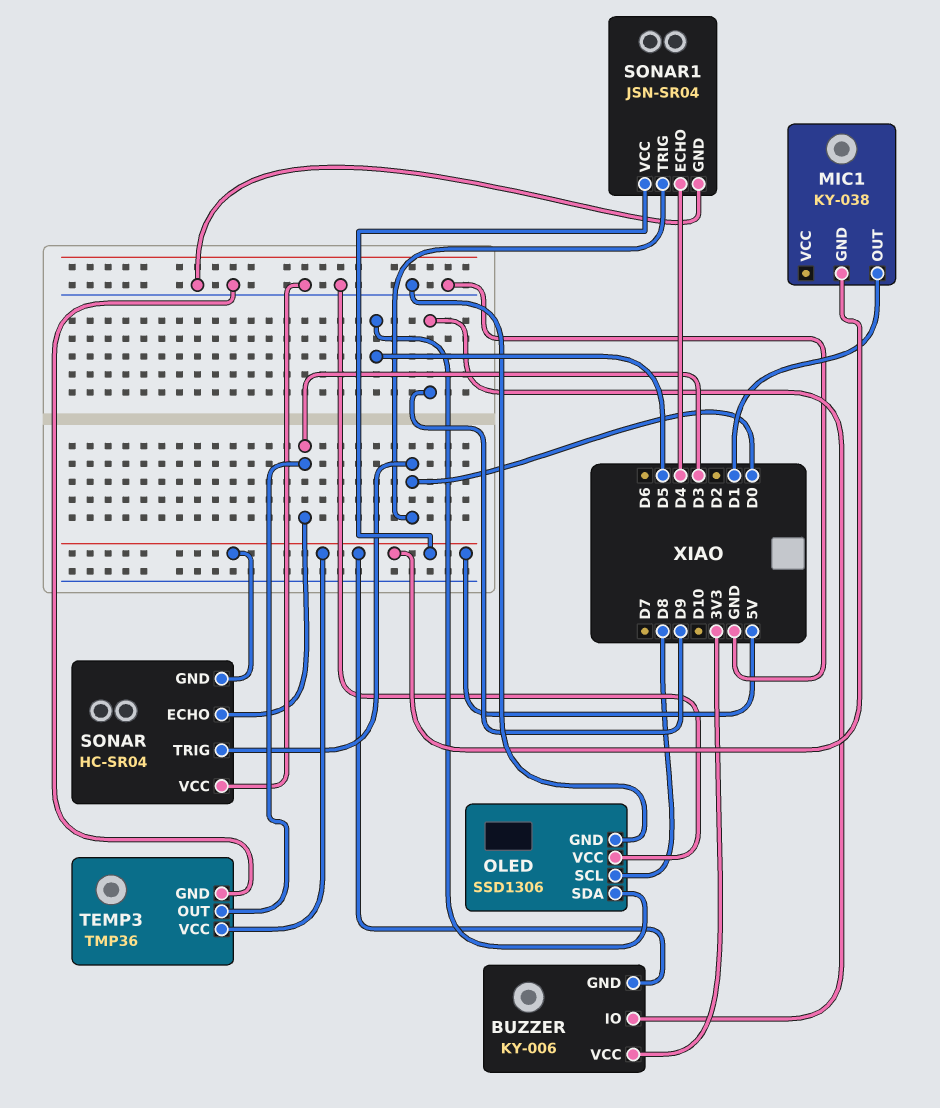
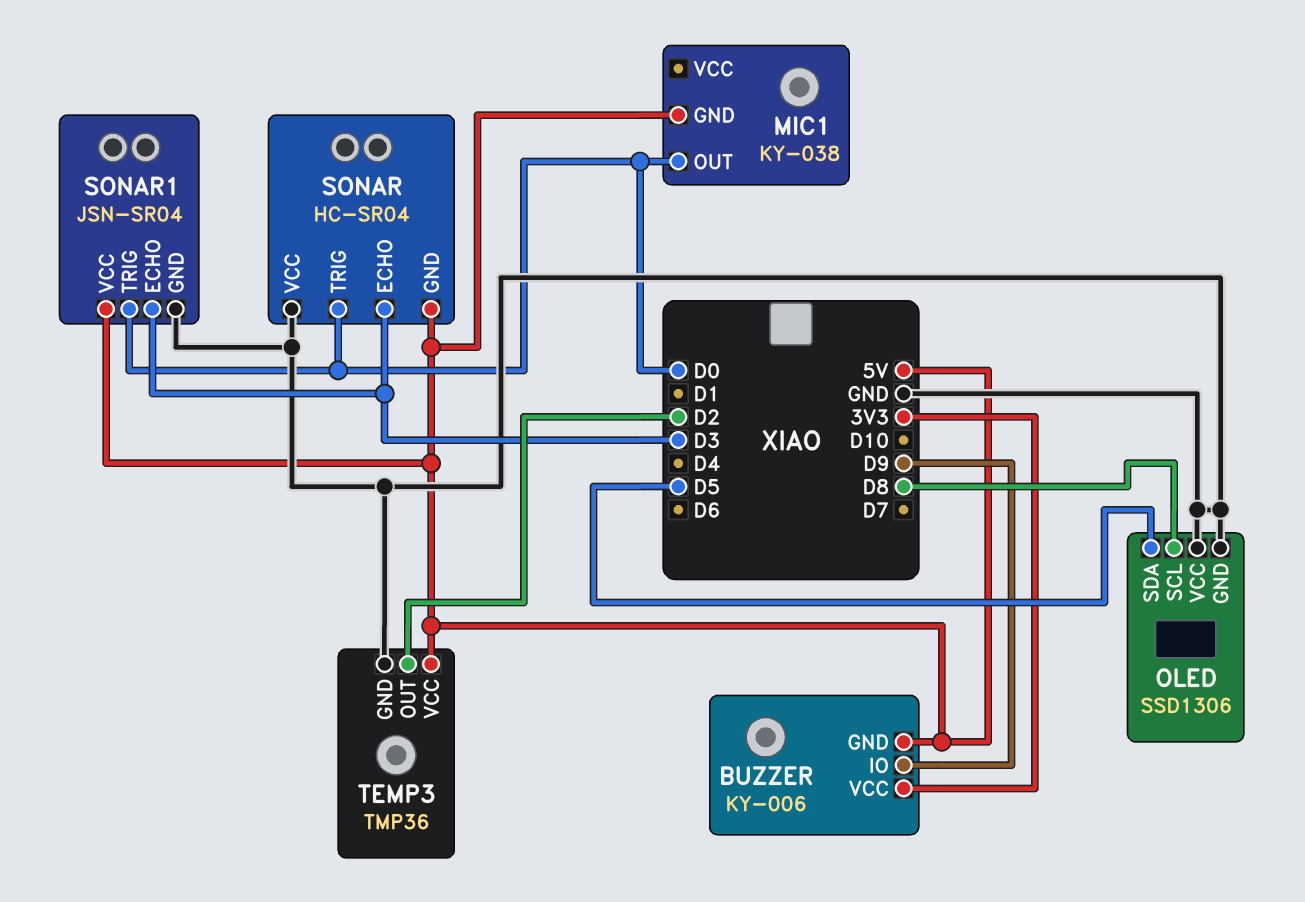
MIC1 pin OUT: D1 -> D0
SONAR1 pin ECHO: D4 -> D3
TEMP3 pin OUT: D3 -> D2

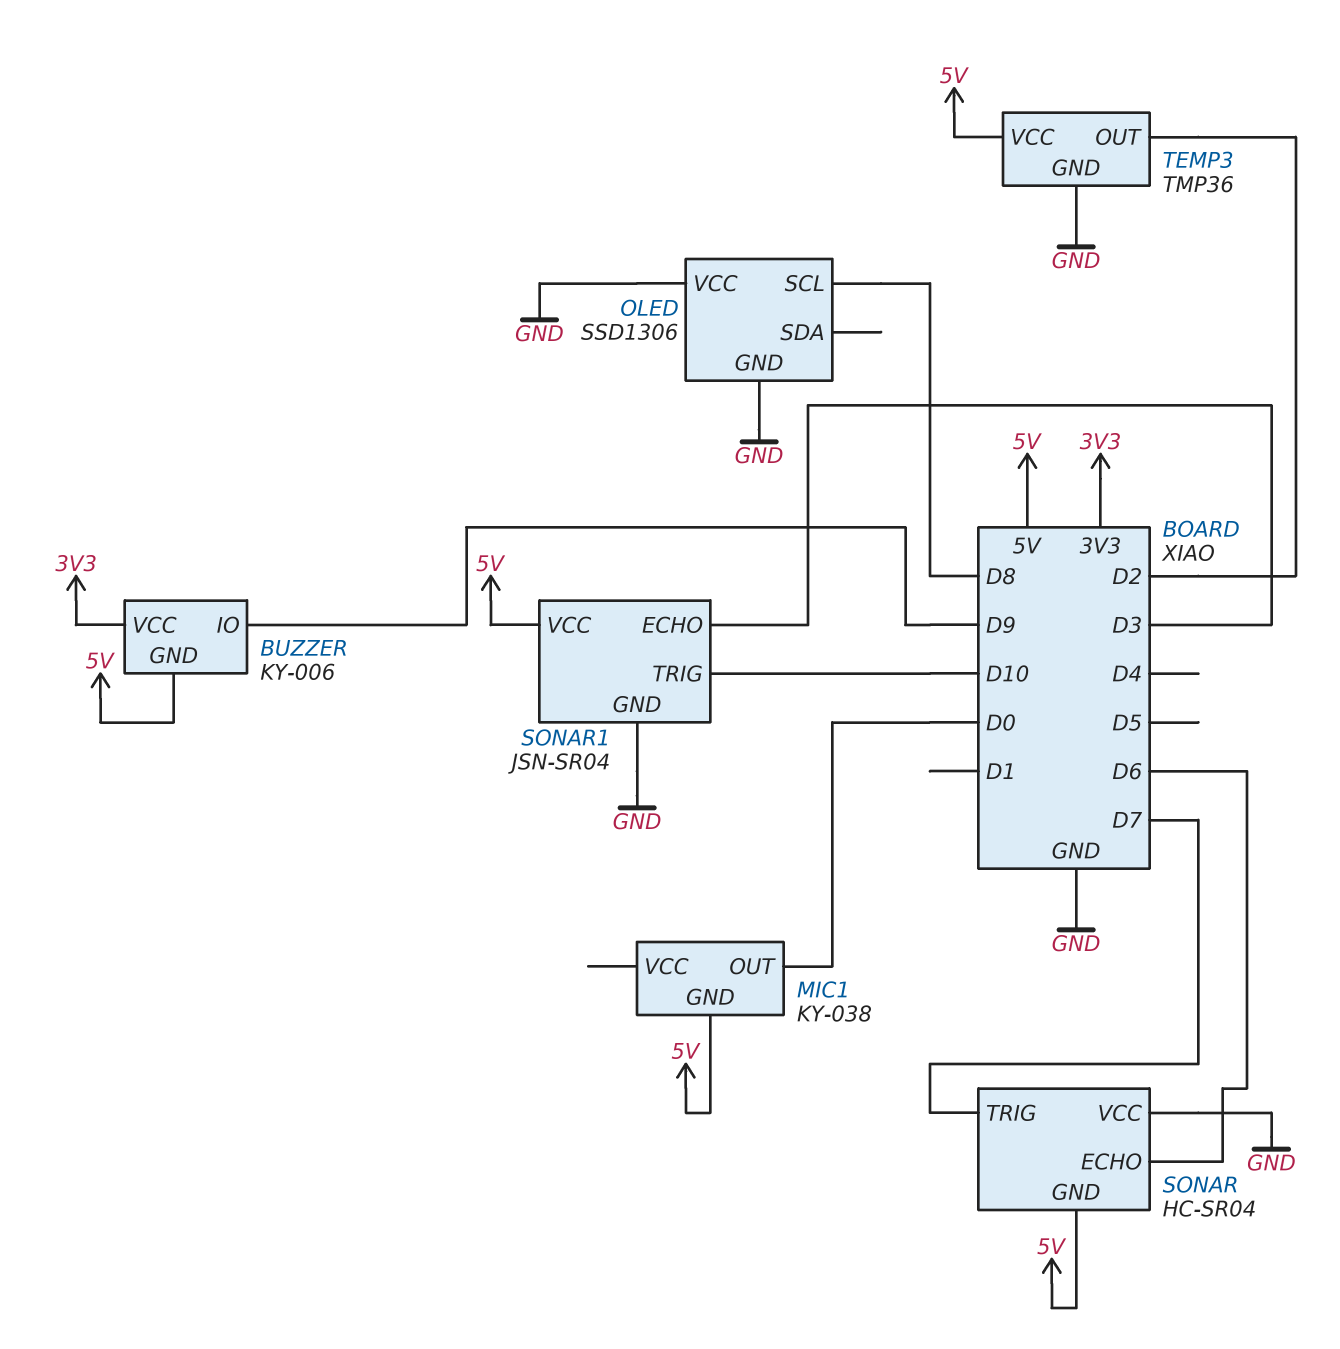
OLED pin SDA: D5 -> none
SONAR pin ECHO: D3 -> D6
SONAR pin TRIG: D0 -> D7
SONAR1 pin TRIG: D0 -> D10

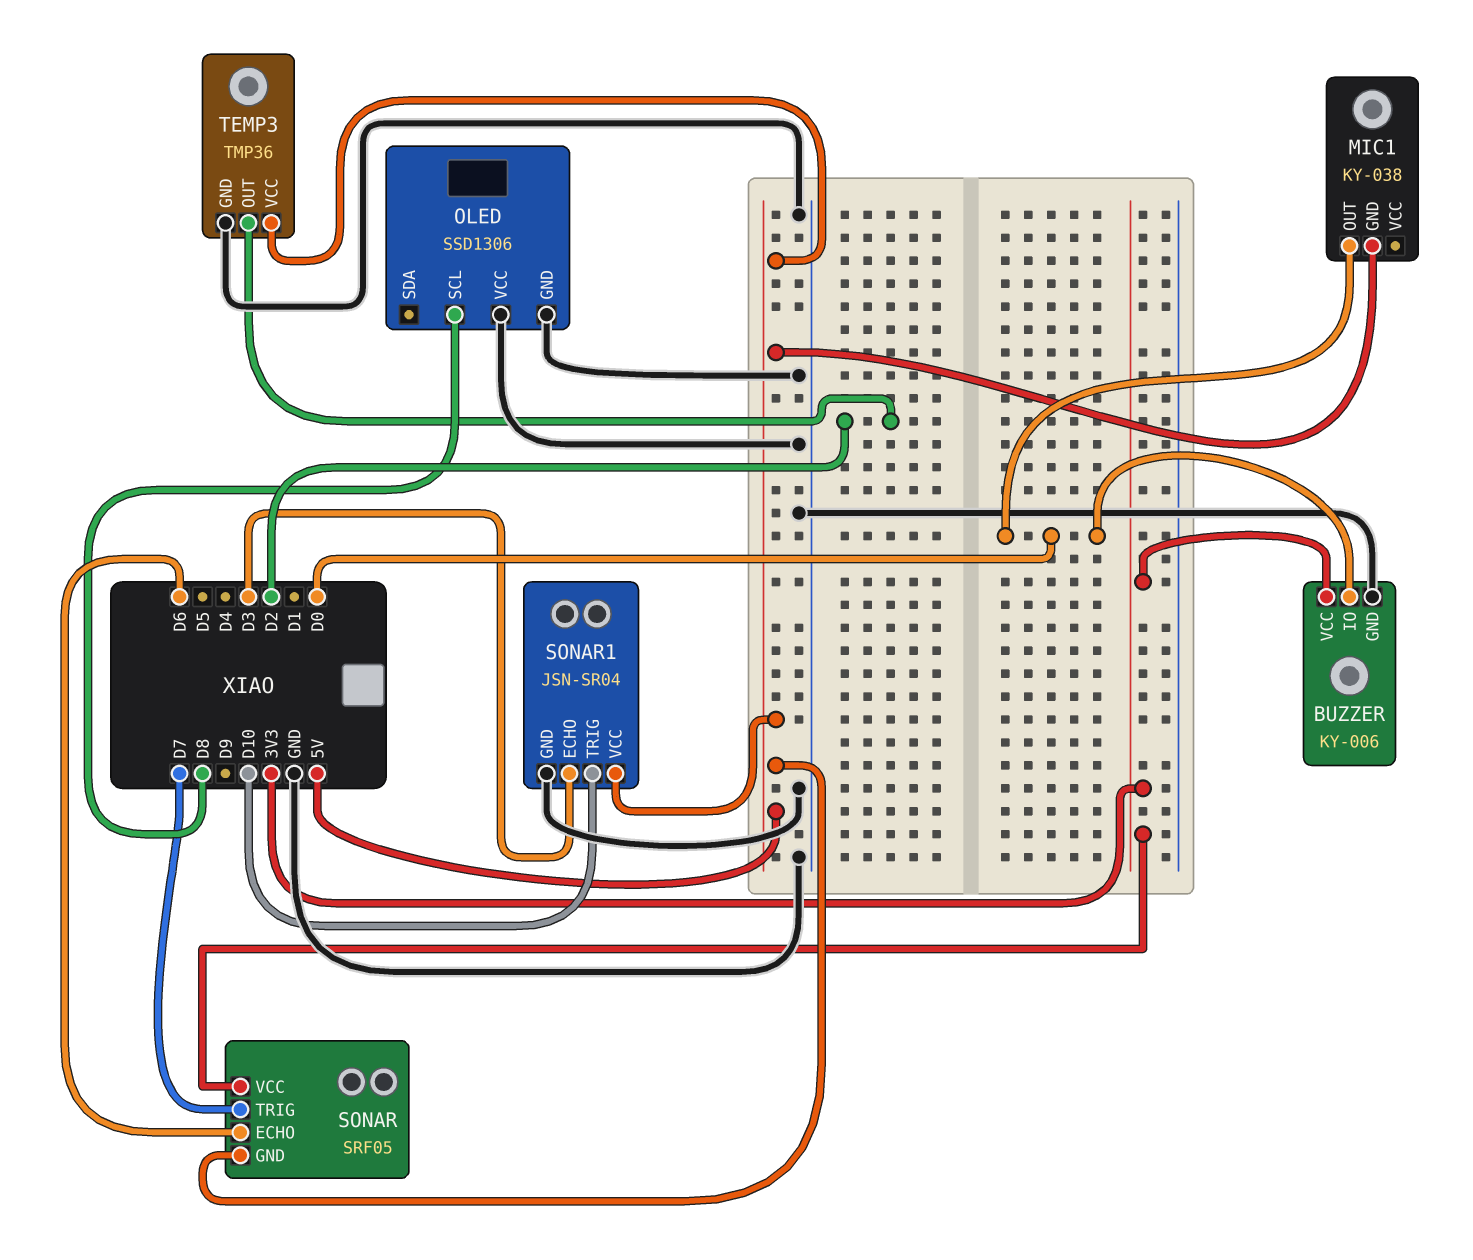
BUZZER pin GND: 5V -> GND
BUZZER pin IO: D9 -> D0
SONAR: HC-SR04 -> SRF05
SONAR pin VCC: GND -> 3V3

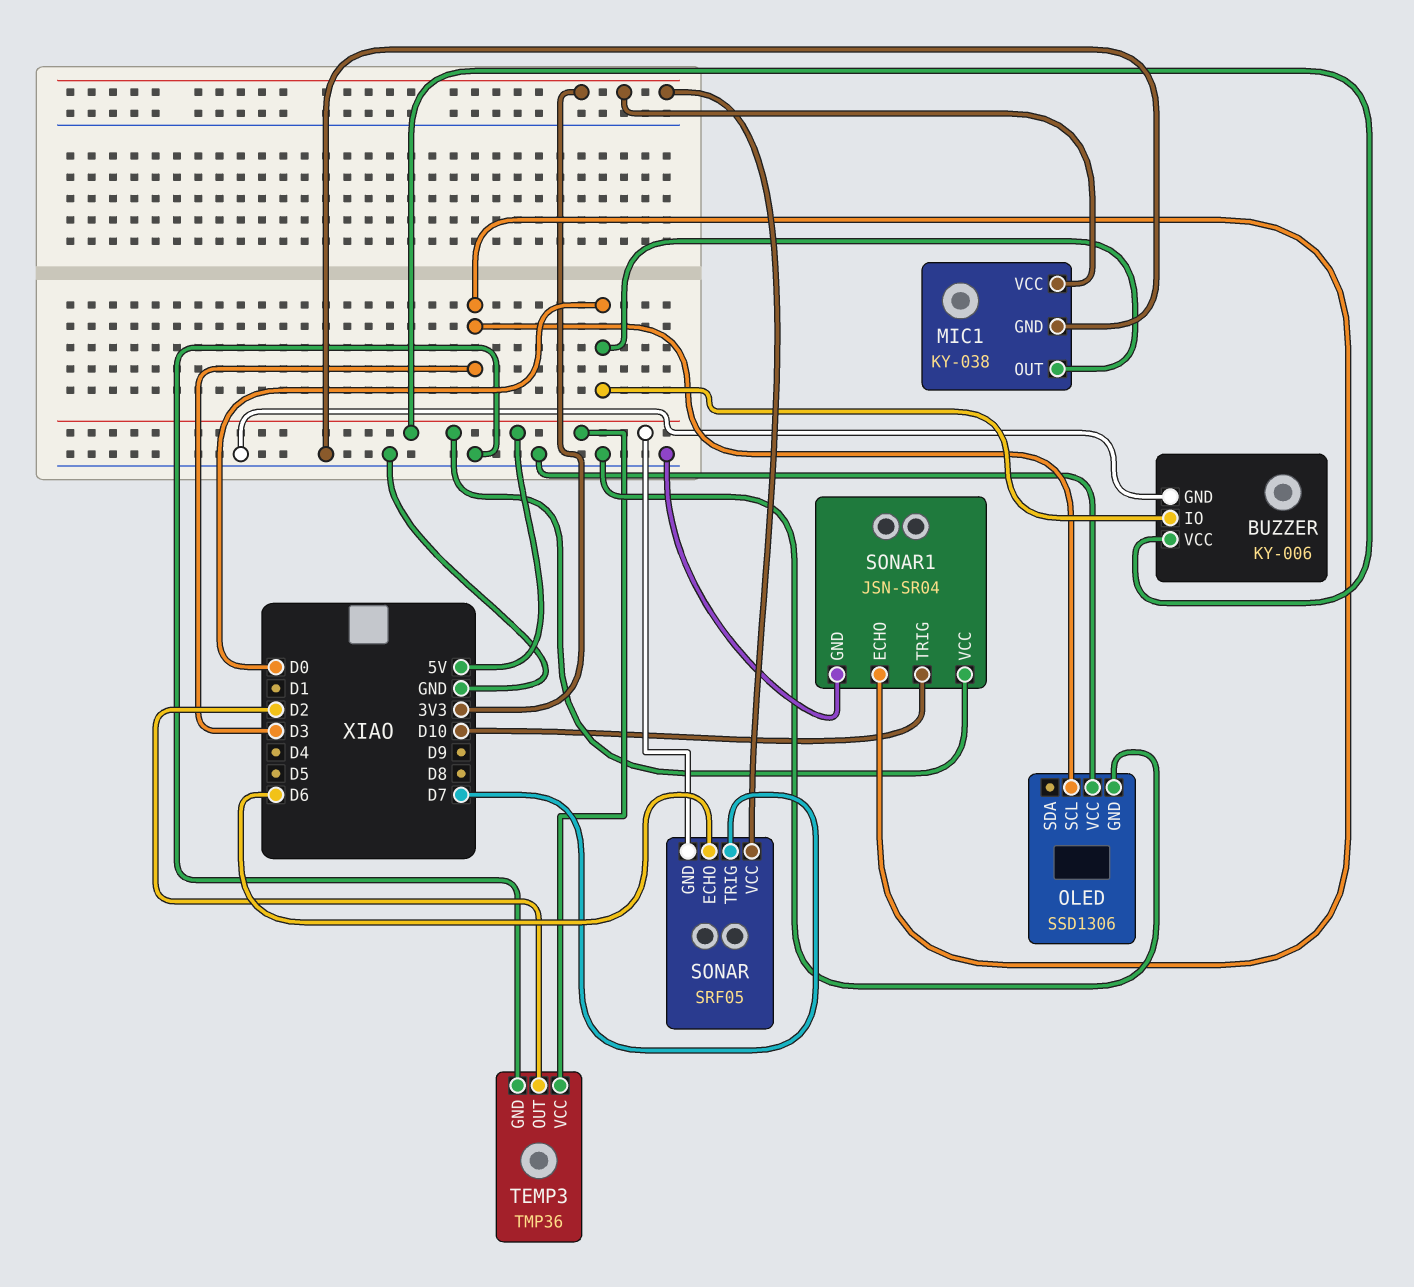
BUZZER pin VCC: 3V3 -> 5V
MIC1 pin GND: 5V -> GND
MIC1 pin VCC: none -> 3V3
OLED pin SCL: D8 -> D3

